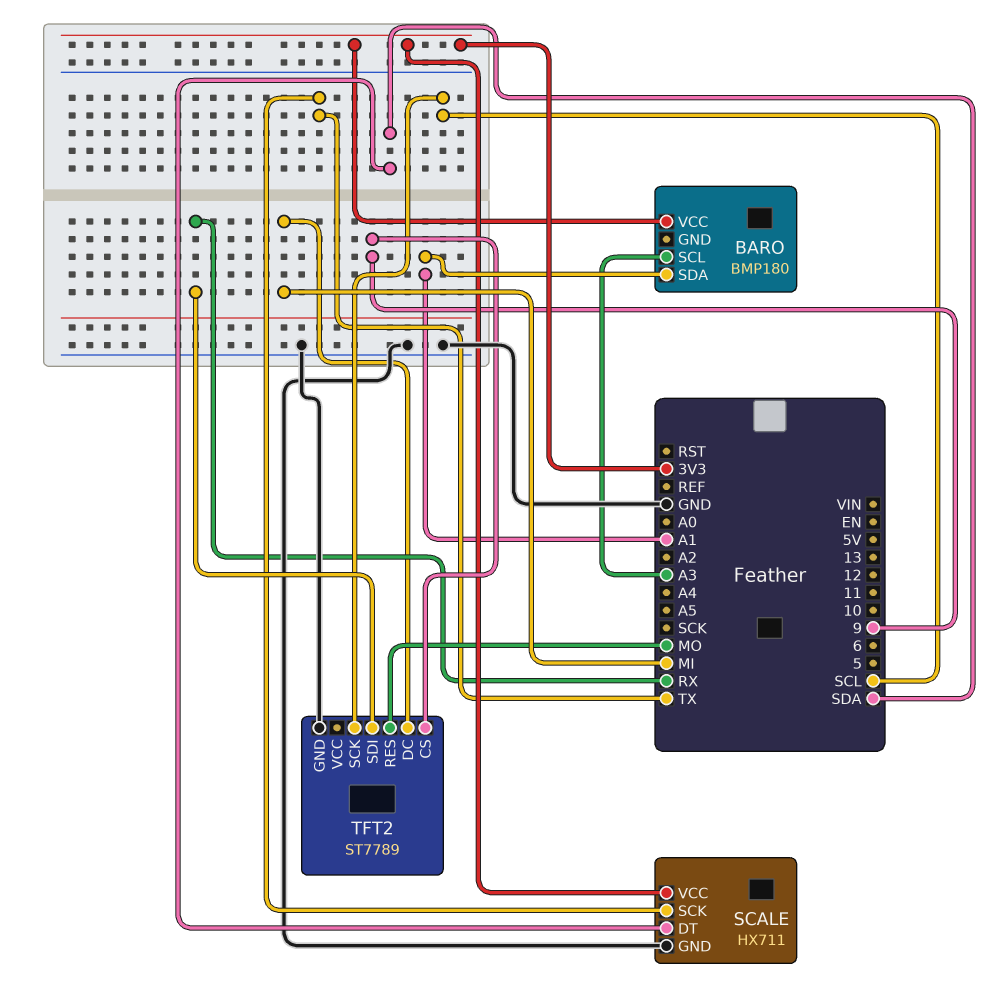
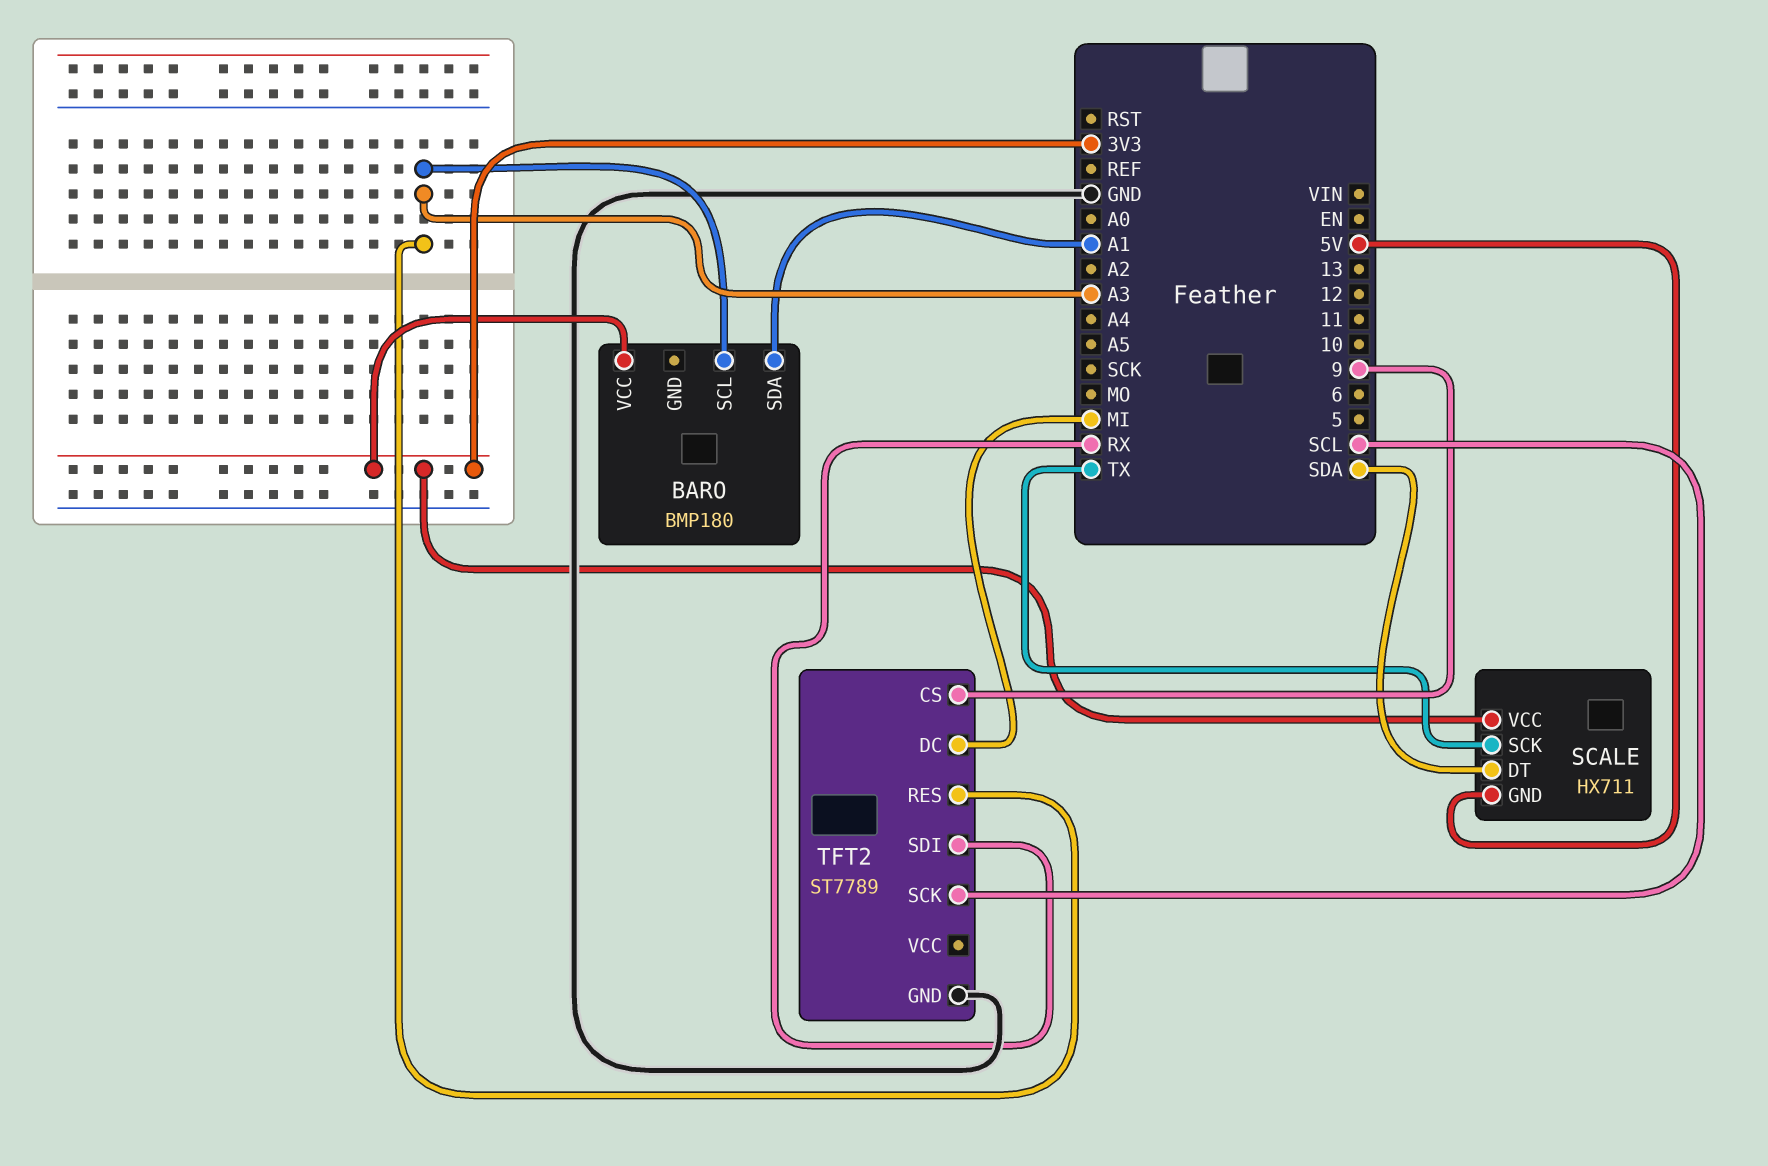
SCALE pin GND: GND -> 5V
TFT2 pin RES: MO -> A3

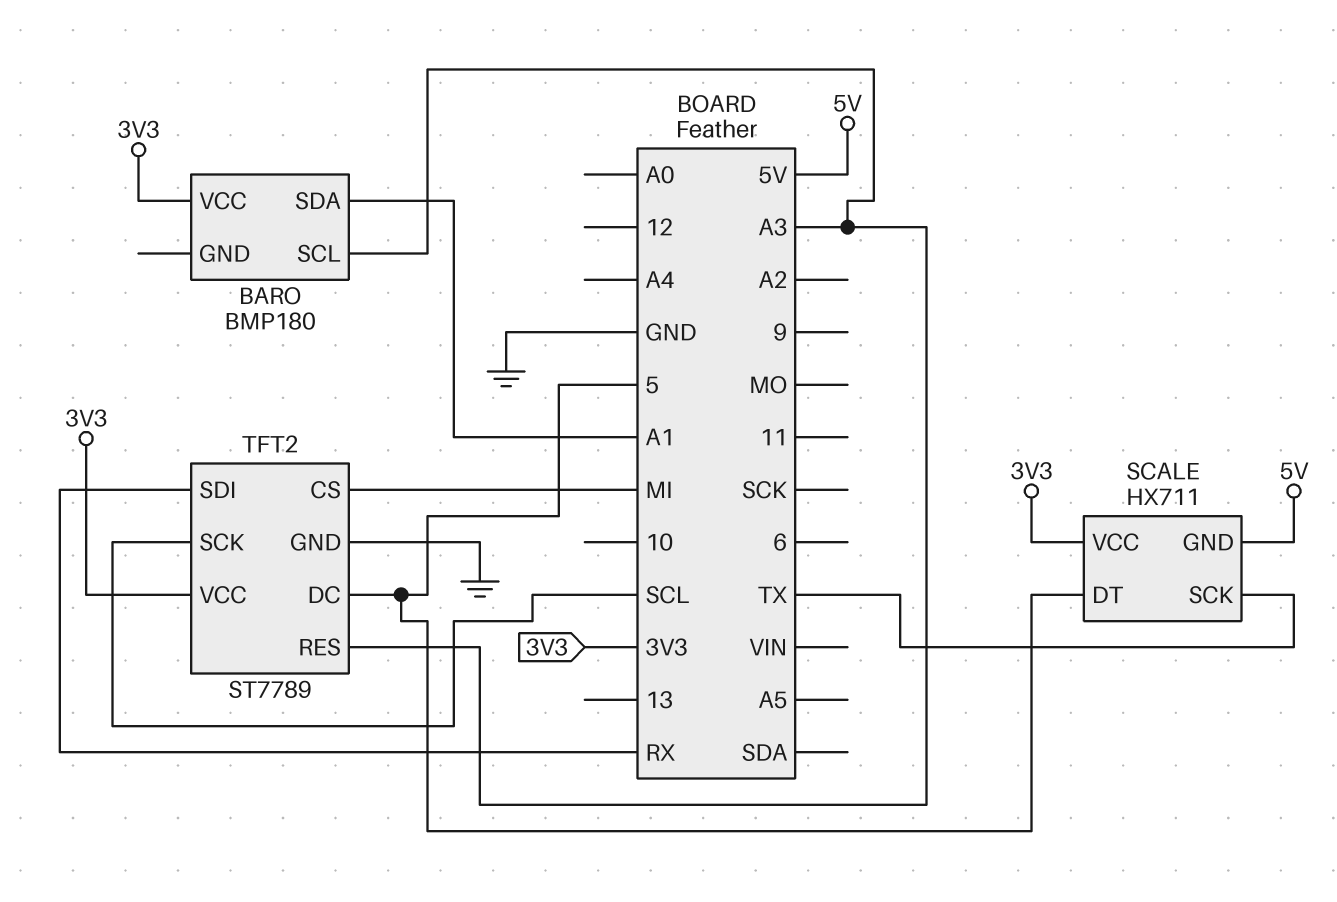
SCALE pin DT: SDA -> 5
TFT2 pin CS: 9 -> MI
TFT2 pin DC: MI -> 5
TFT2 pin VCC: none -> 3V3

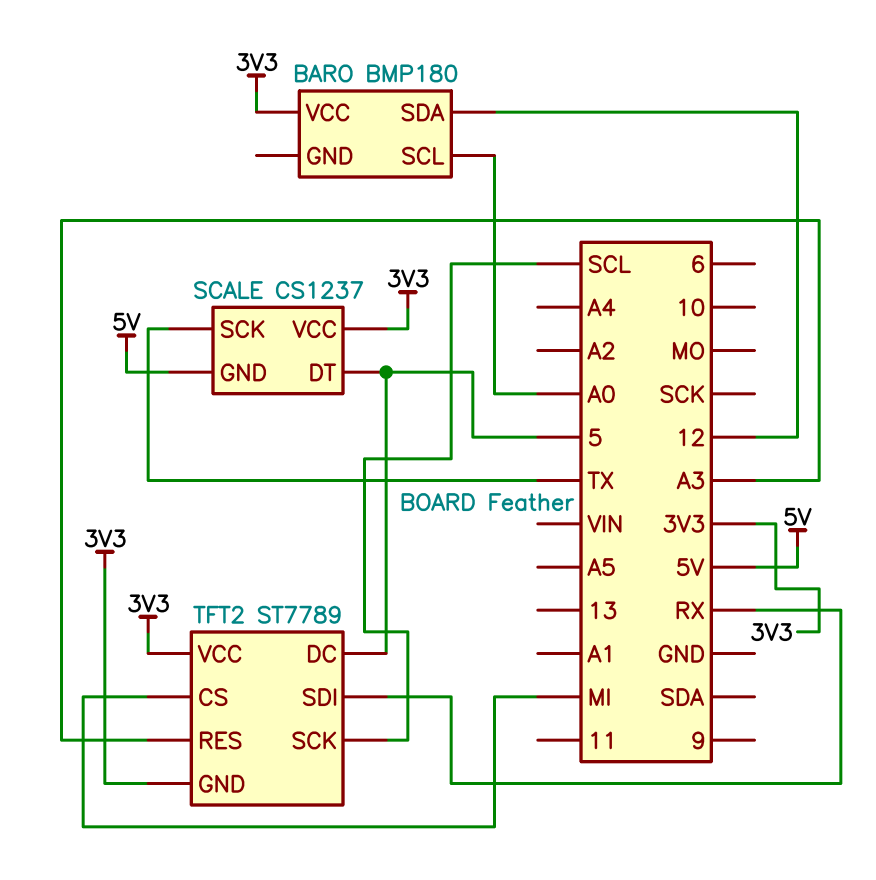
BARO pin SCL: A3 -> A0
BARO pin SDA: A1 -> 12
SCALE: HX711 -> CS1237
TFT2 pin GND: GND -> 3V3

